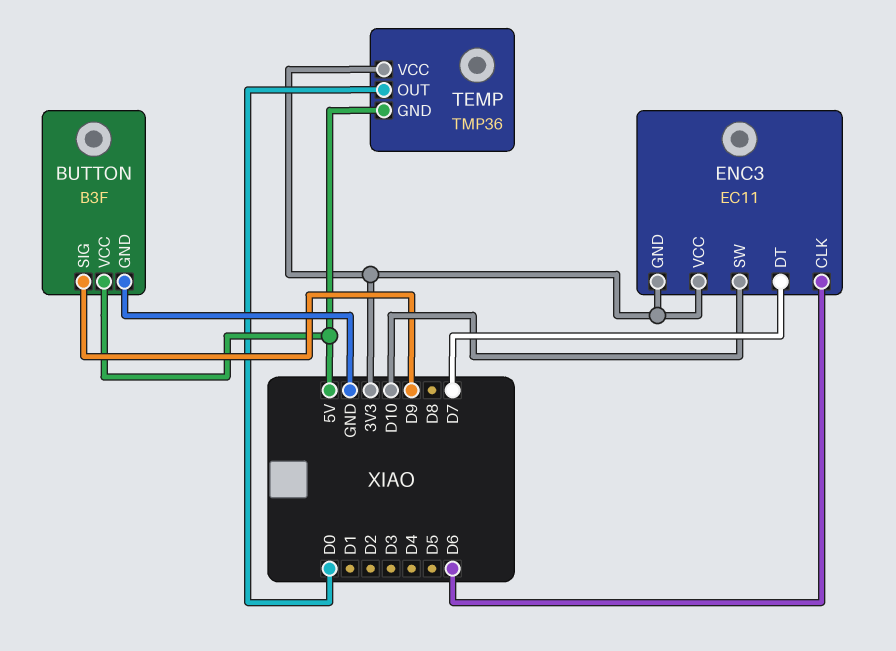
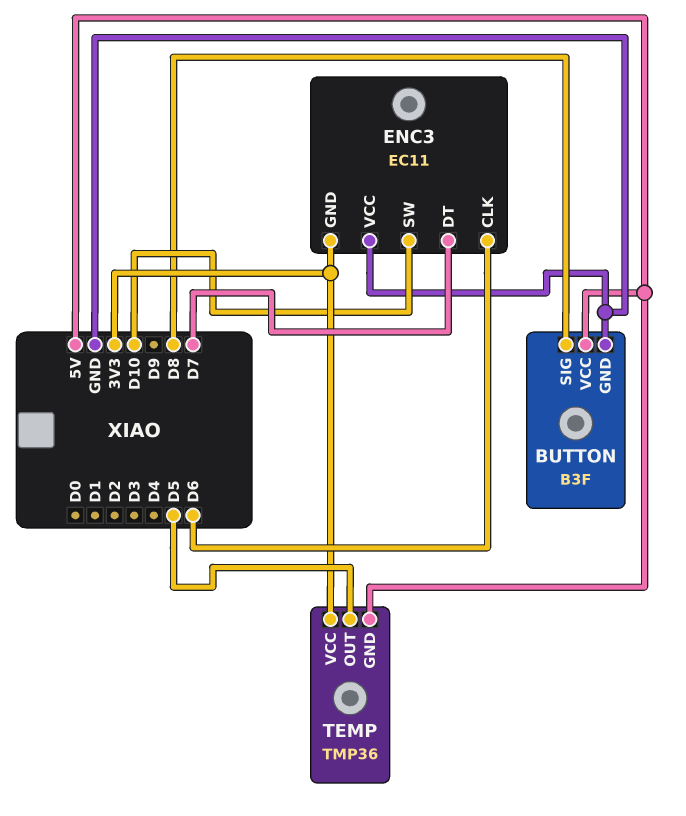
BUTTON pin SIG: D9 -> D8
ENC3 pin VCC: 3V3 -> GND
TEMP pin OUT: D0 -> D5

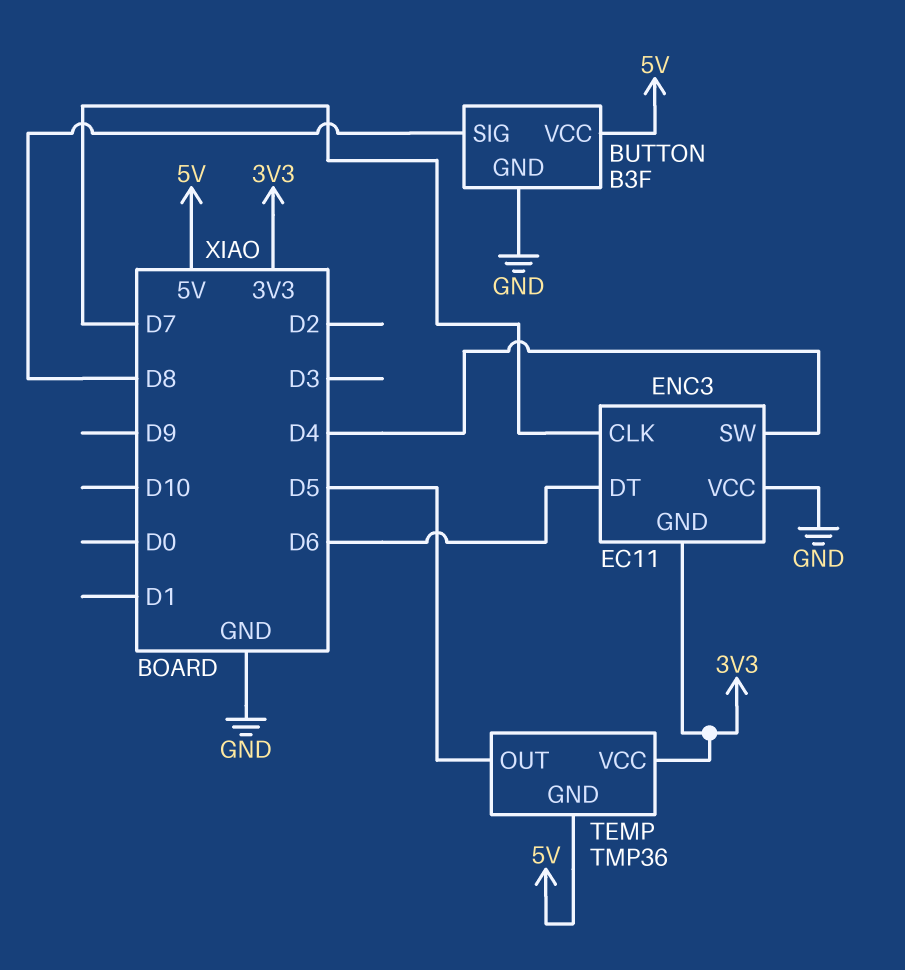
ENC3 pin CLK: D6 -> D7
ENC3 pin DT: D7 -> D6
ENC3 pin SW: D10 -> D4

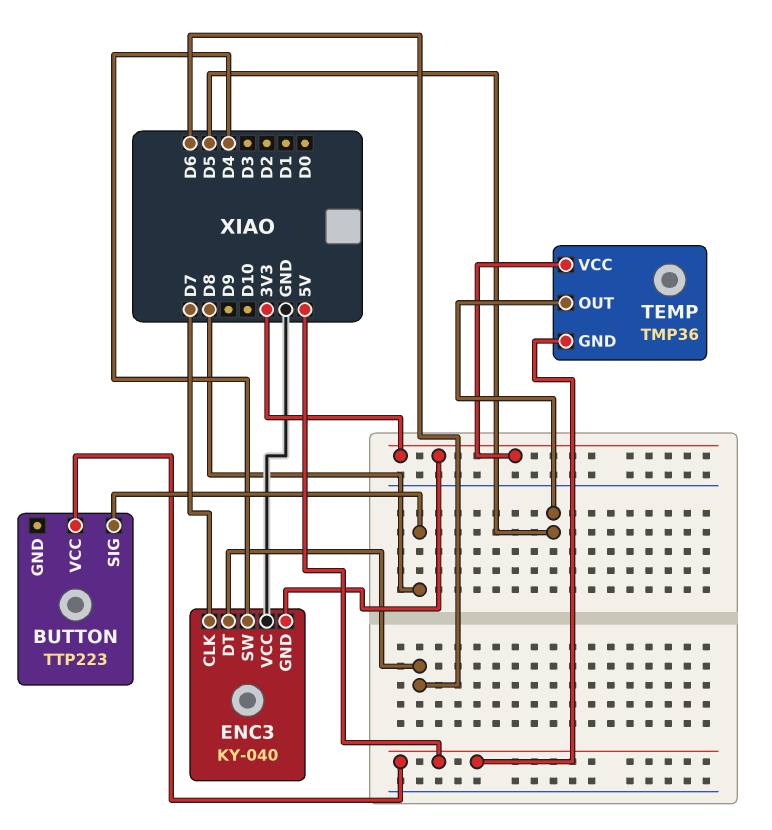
BUTTON: B3F -> TTP223
BUTTON pin GND: GND -> none
ENC3: EC11 -> KY-040

